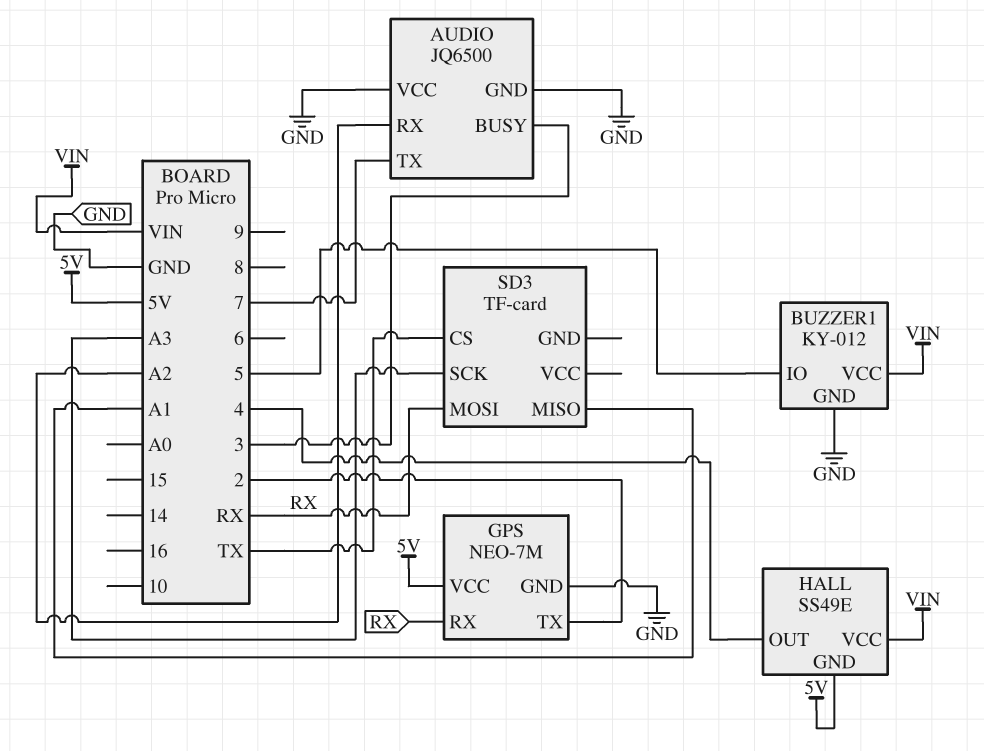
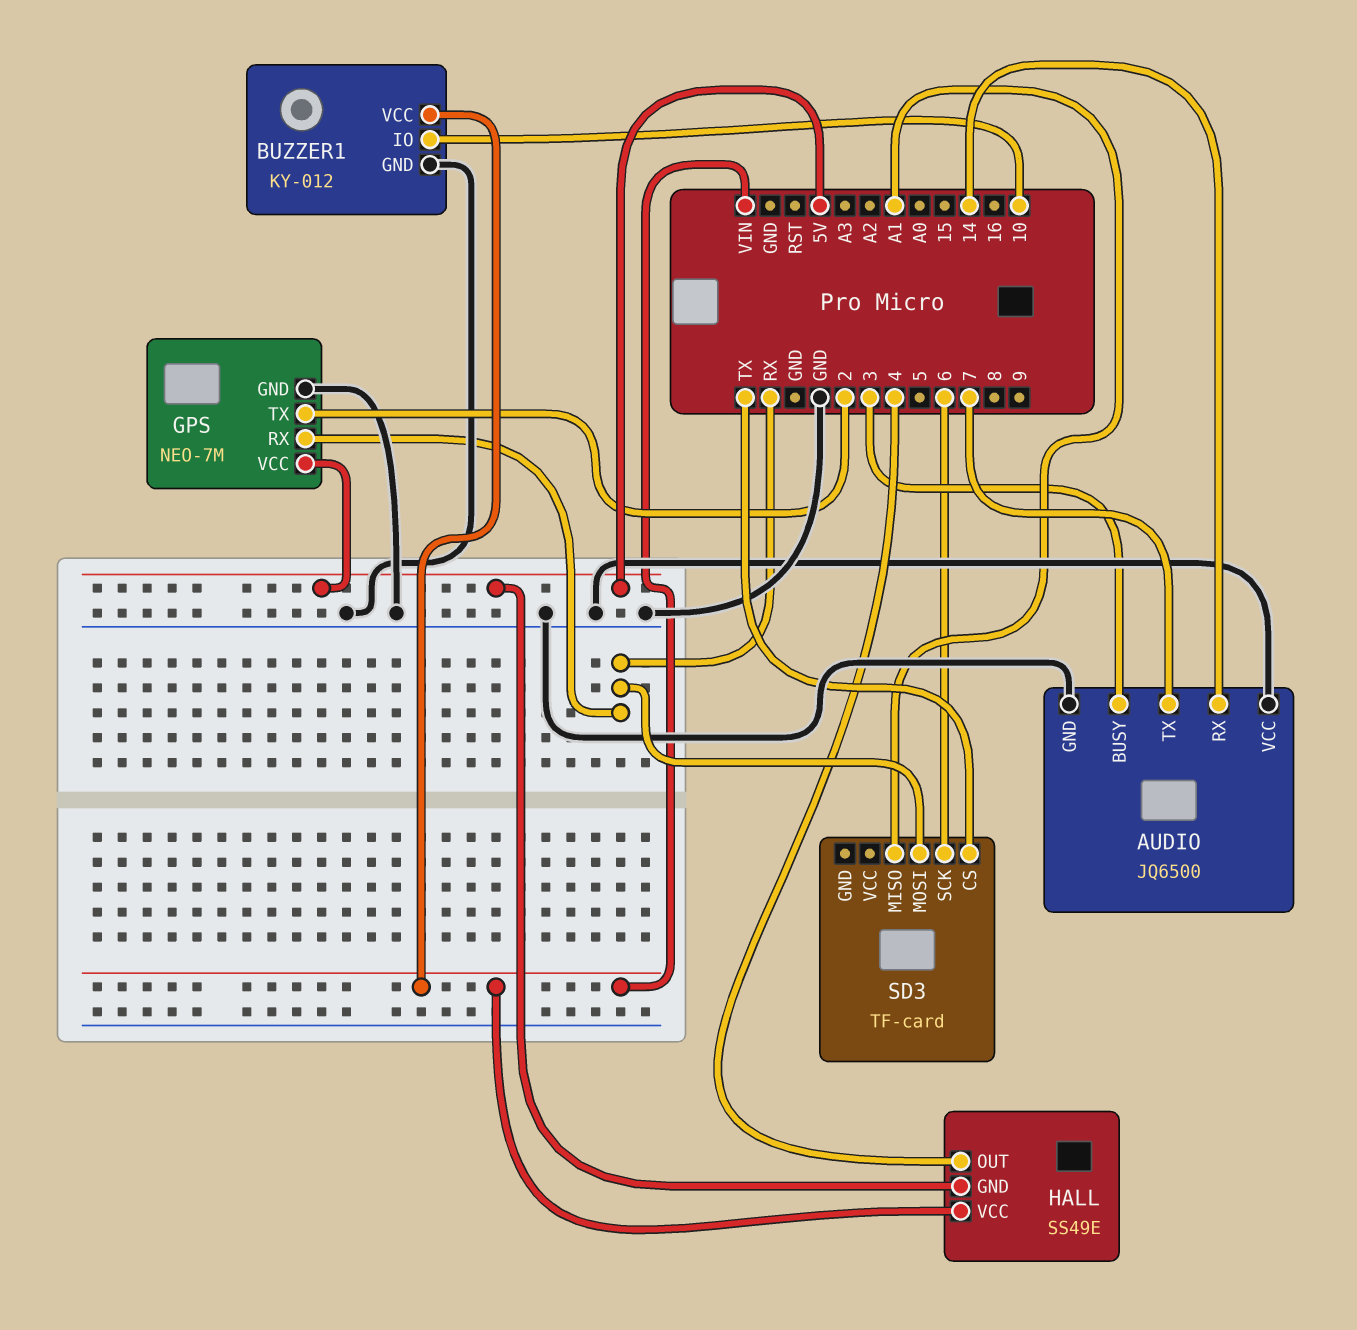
AUDIO pin RX: A2 -> 14
BUZZER1 pin IO: 5 -> 10
SD3 pin SCK: A3 -> 6

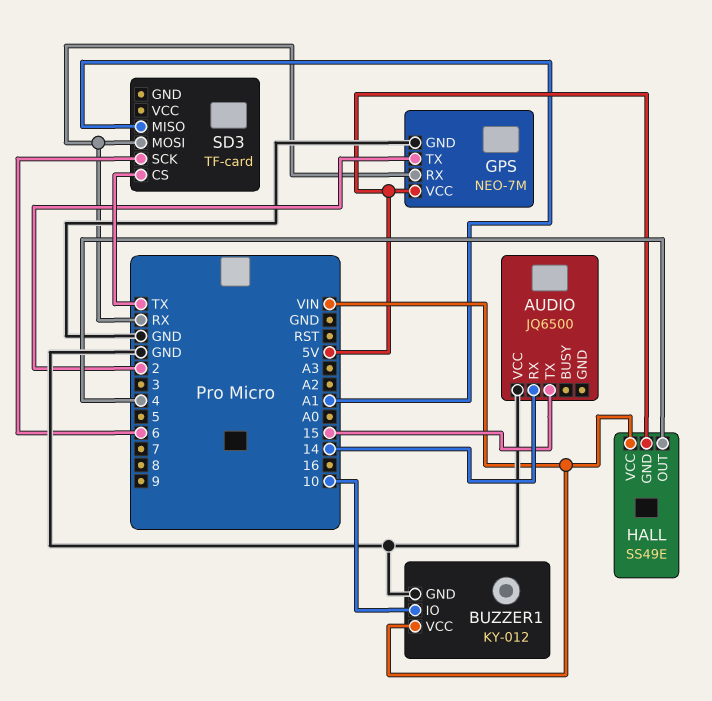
AUDIO pin BUSY: 3 -> none
AUDIO pin GND: GND -> none
AUDIO pin TX: 7 -> 15

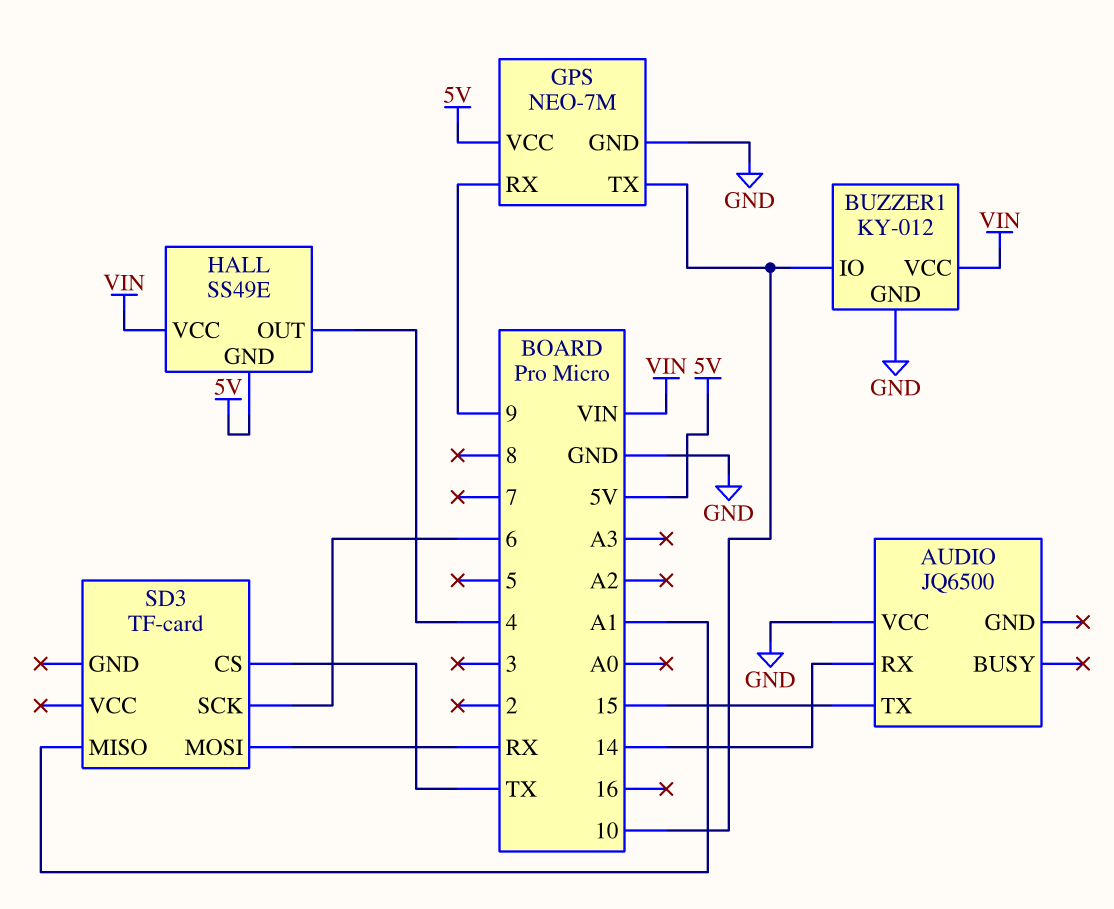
GPS pin RX: RX -> 9
GPS pin TX: 2 -> 10

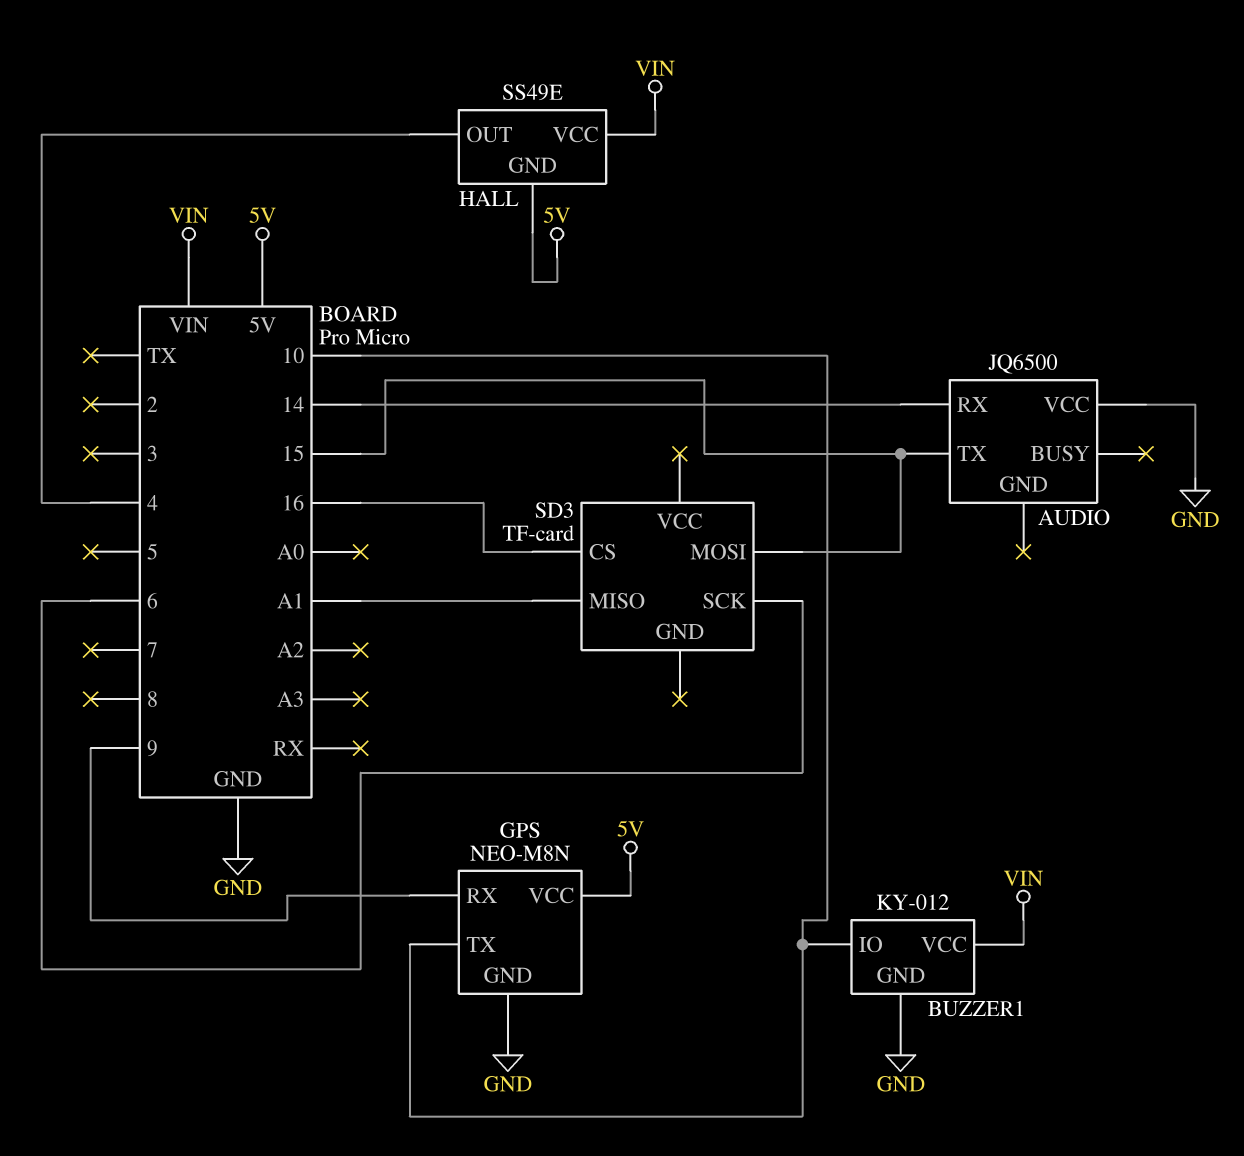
GPS: NEO-7M -> NEO-M8N
SD3 pin CS: TX -> 16
SD3 pin MOSI: RX -> 15

